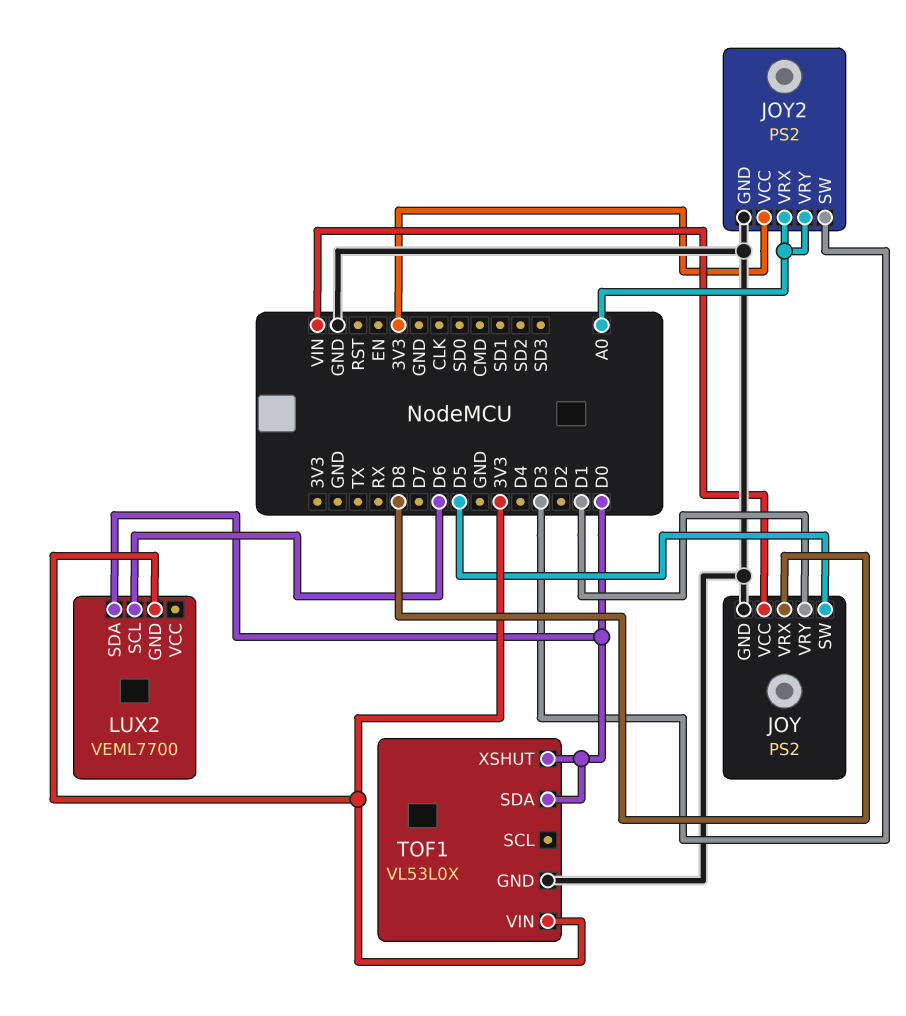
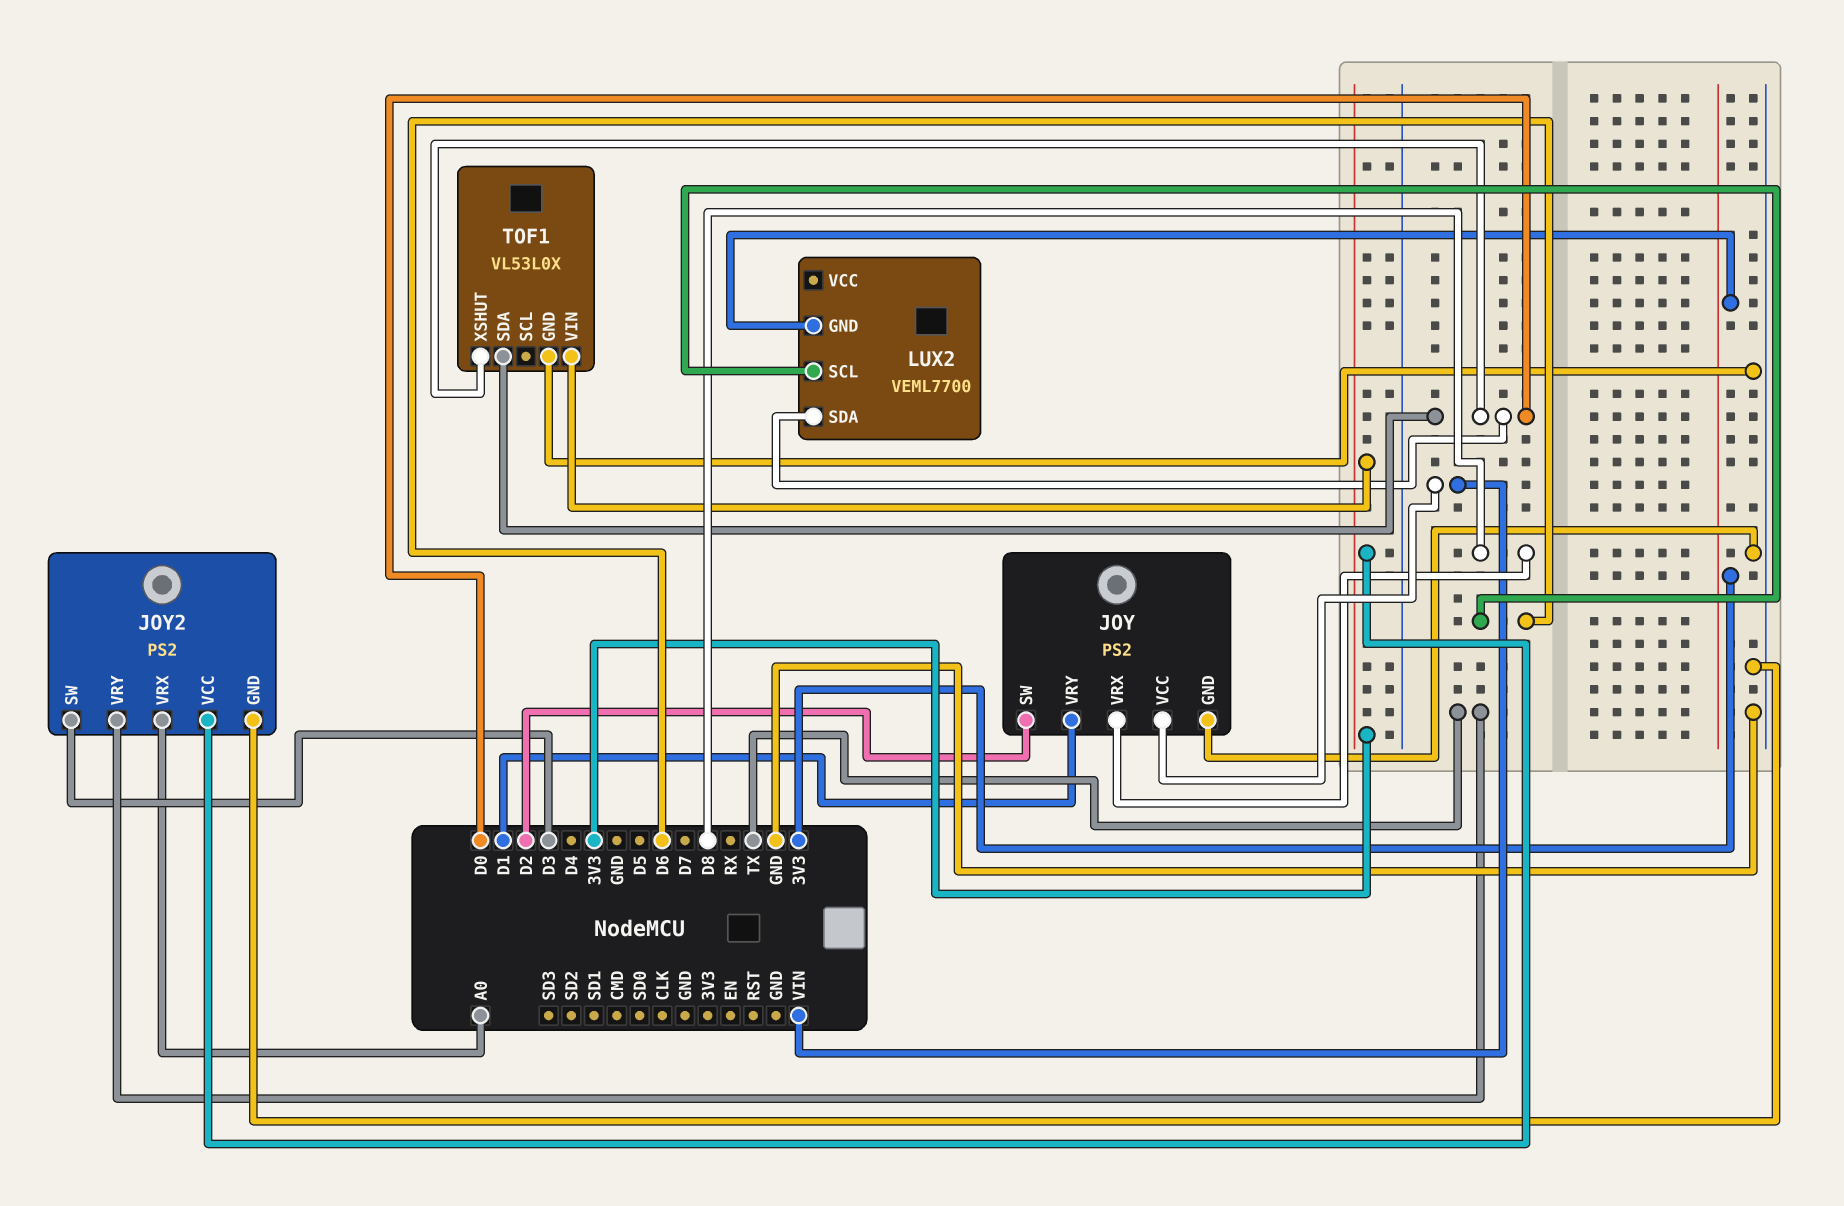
JOY pin SW: D5 -> D2
JOY2 pin VRY: A0 -> TX

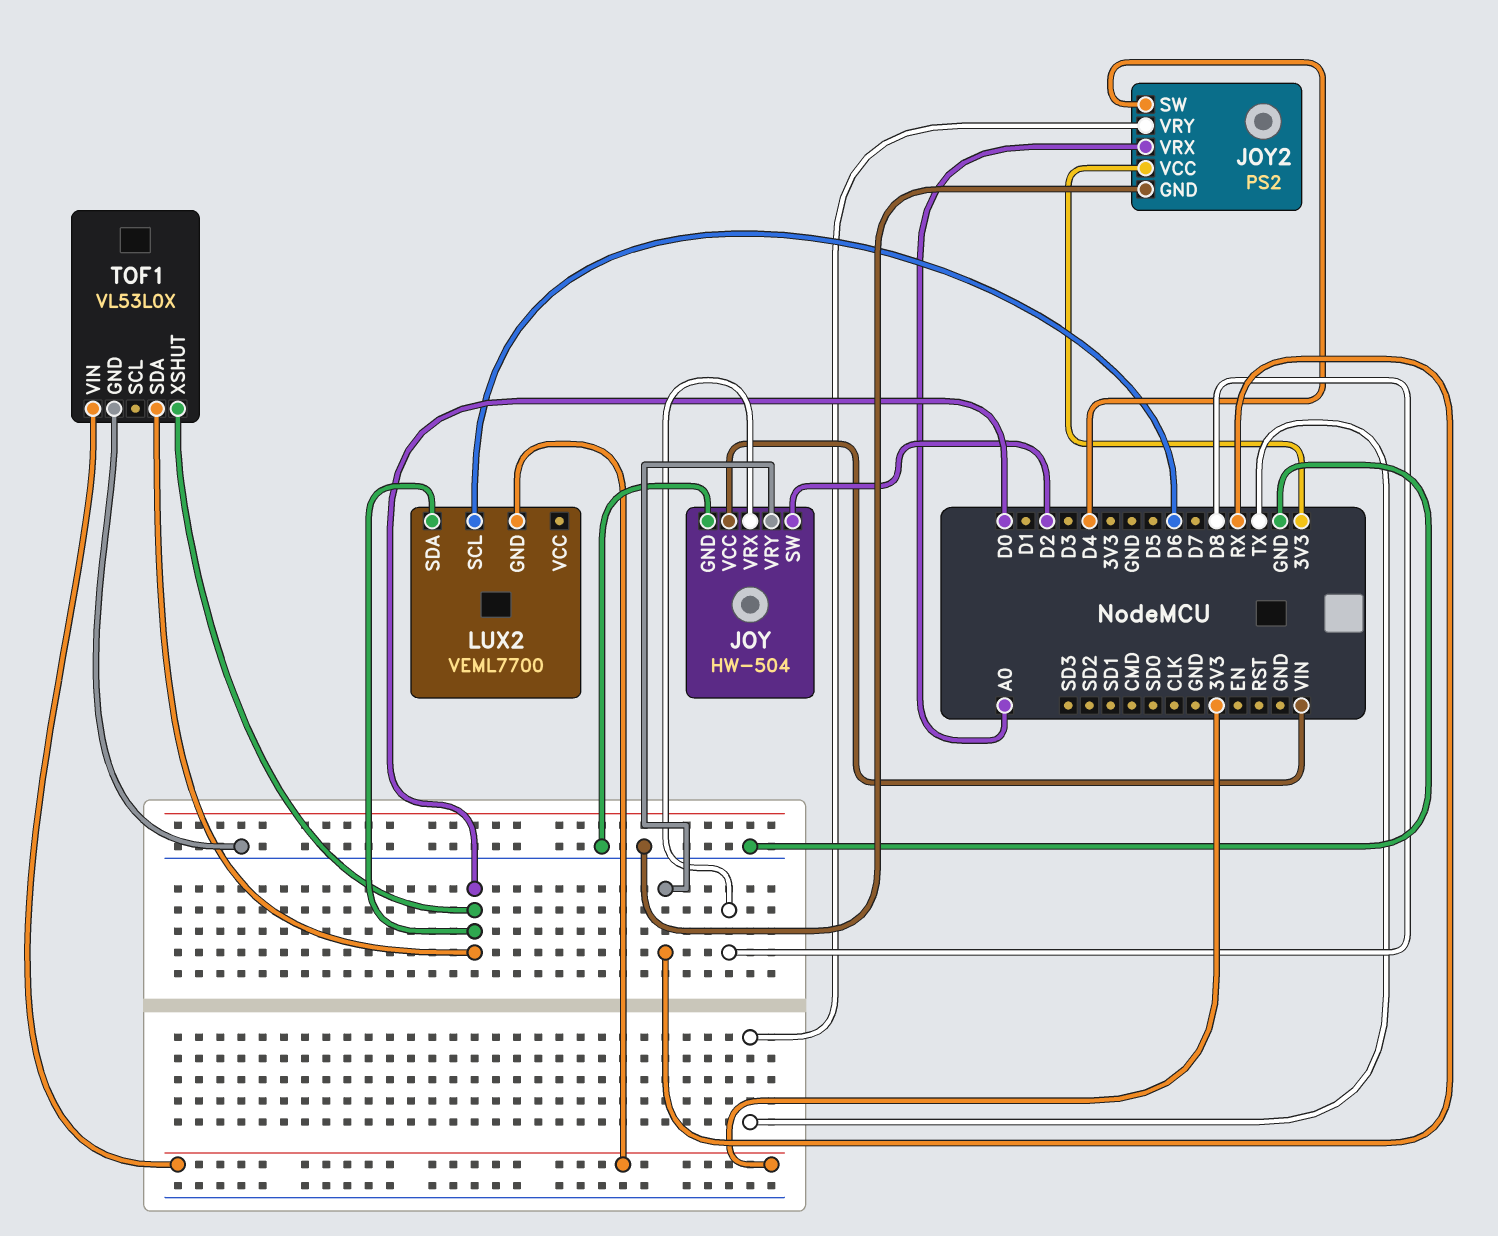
JOY: PS2 -> HW-504
JOY pin VRY: D1 -> RX
JOY2 pin SW: D3 -> D4

